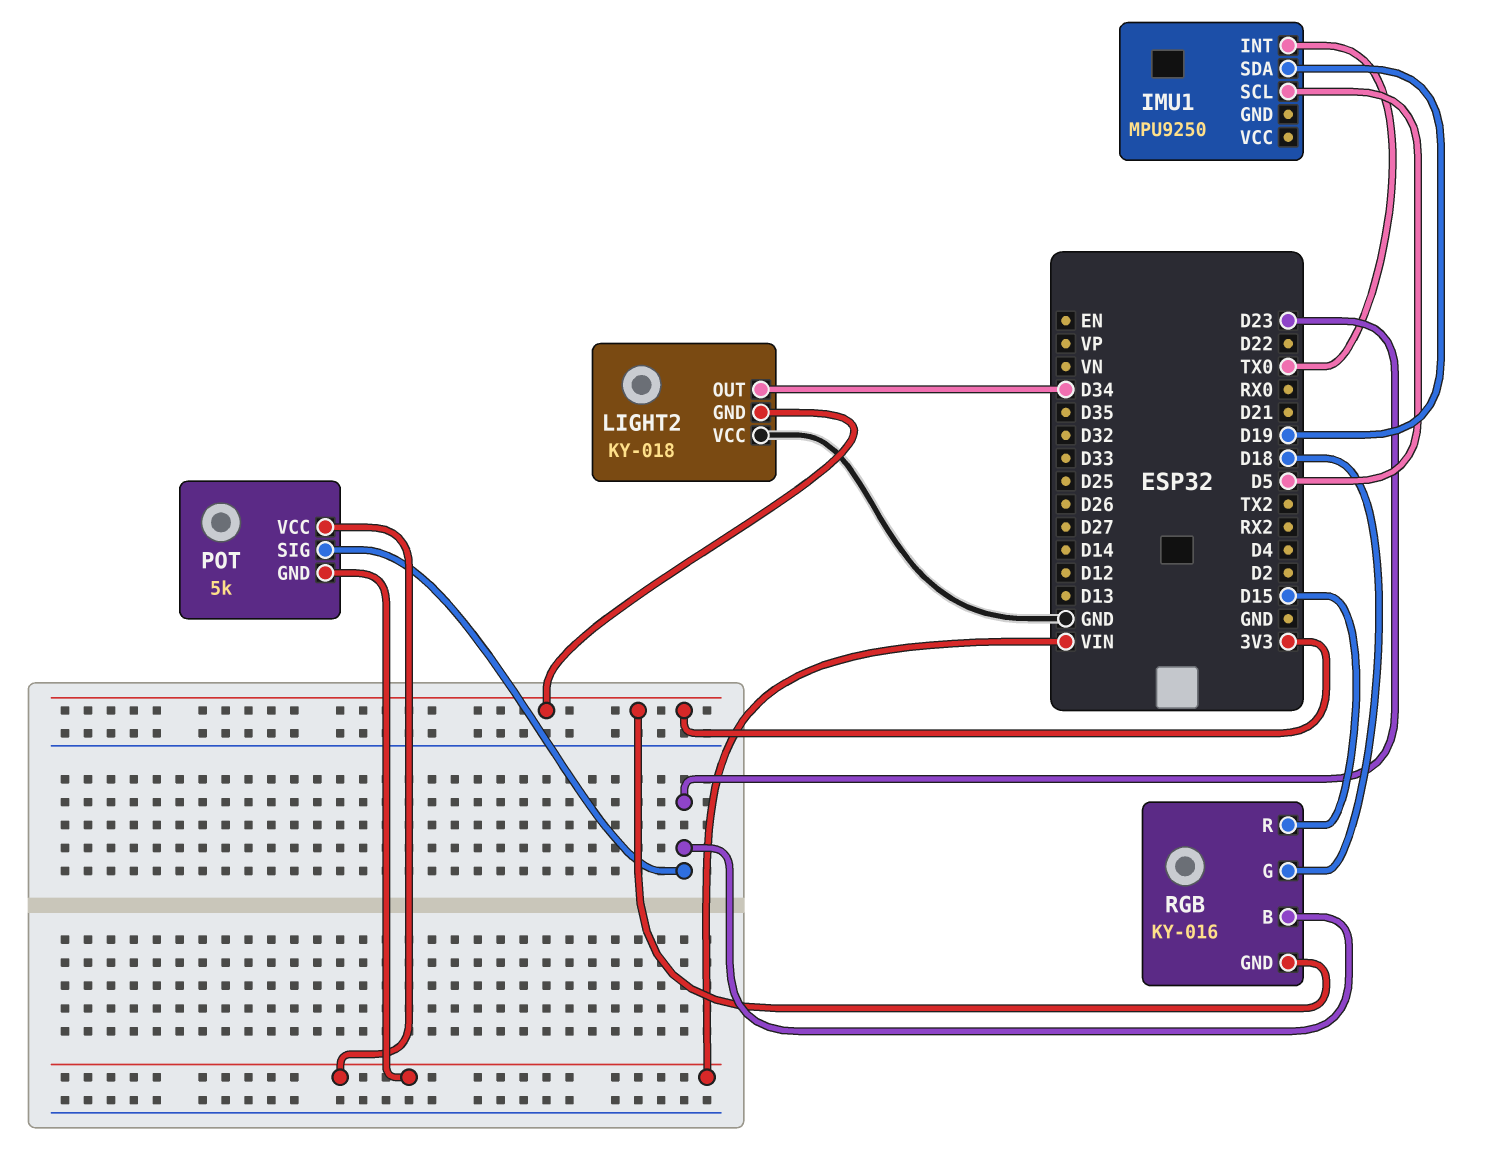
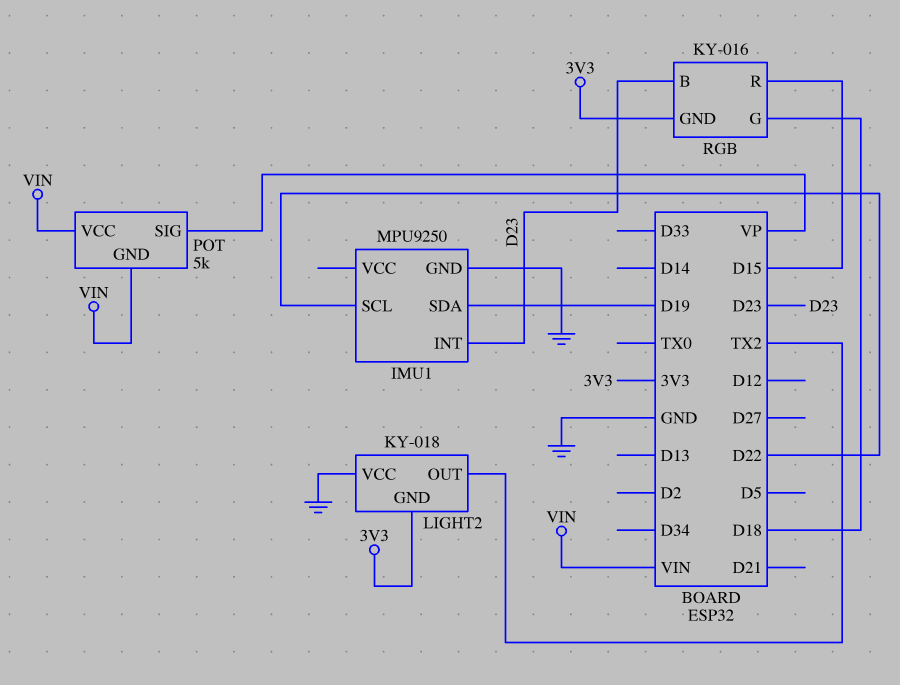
IMU1 pin GND: none -> GND
IMU1 pin INT: TX0 -> D23
IMU1 pin SCL: D5 -> D22
LIGHT2 pin OUT: D34 -> TX2
POT pin SIG: D23 -> VP

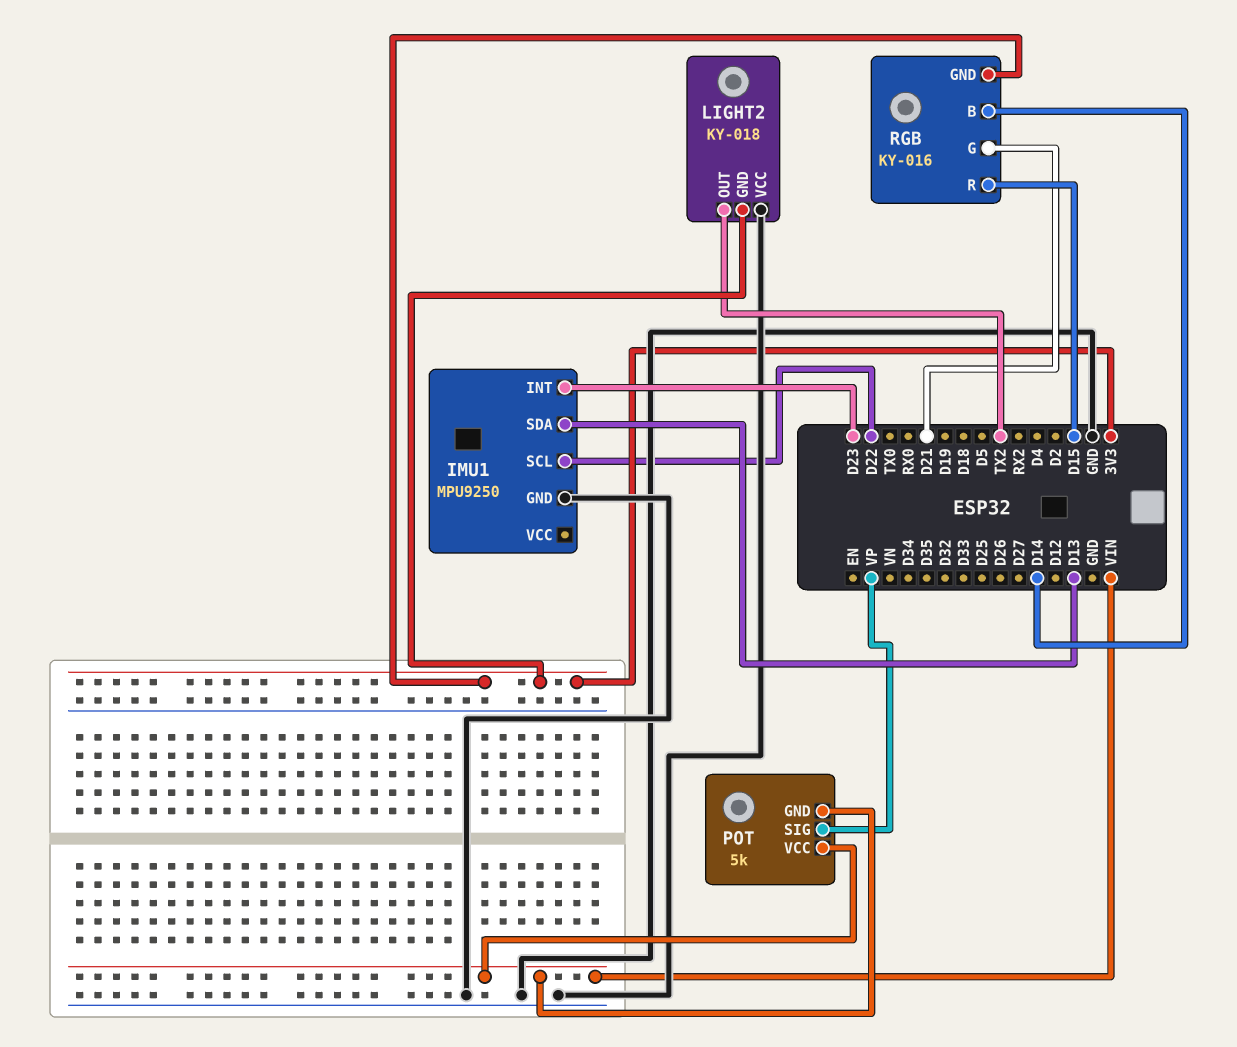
IMU1 pin SDA: D19 -> D13
RGB pin B: D23 -> D14
RGB pin G: D18 -> D21

